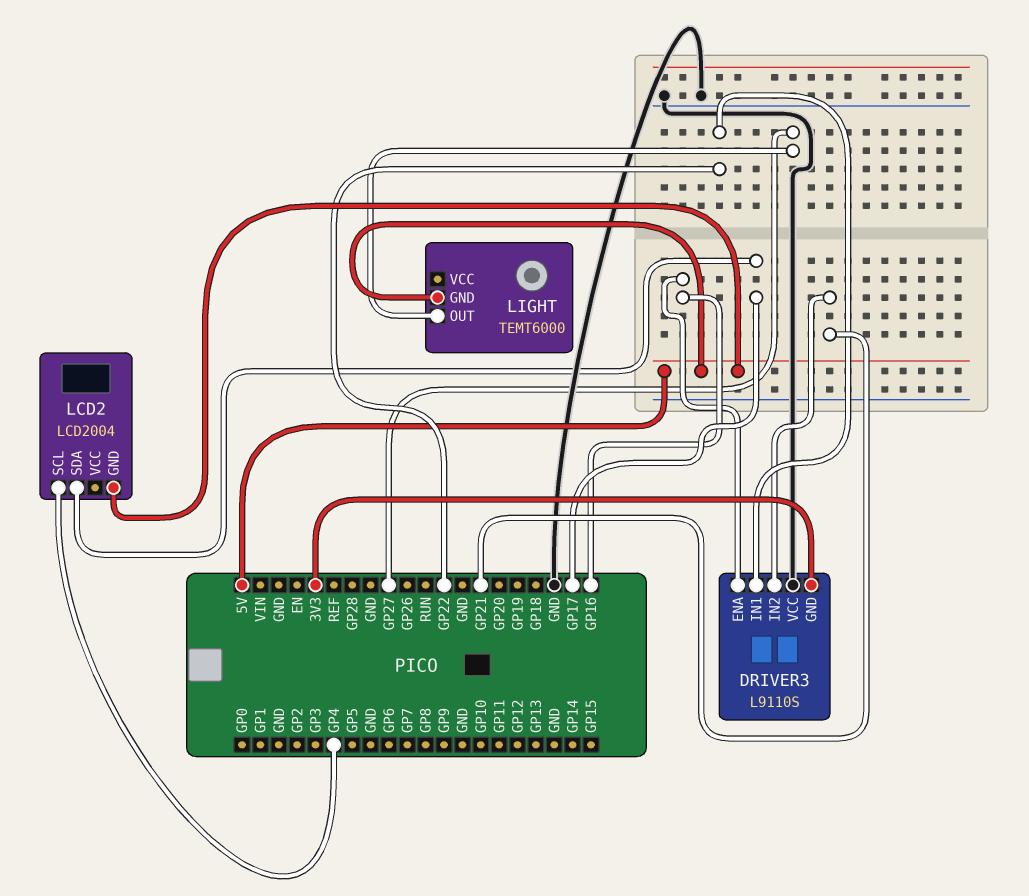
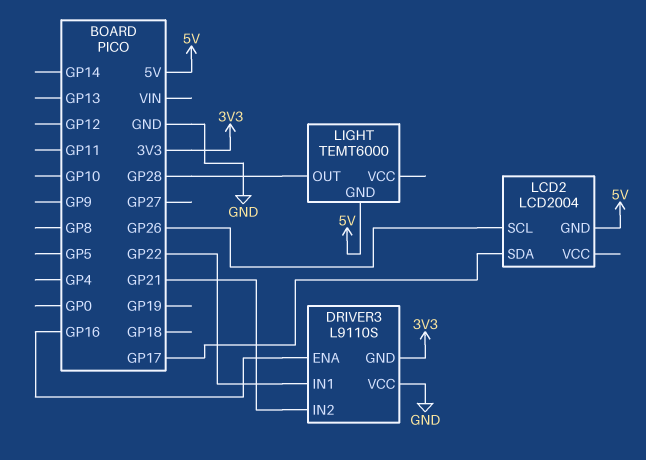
LCD2 pin SCL: GP4 -> GP26
LIGHT pin OUT: GP27 -> GP28

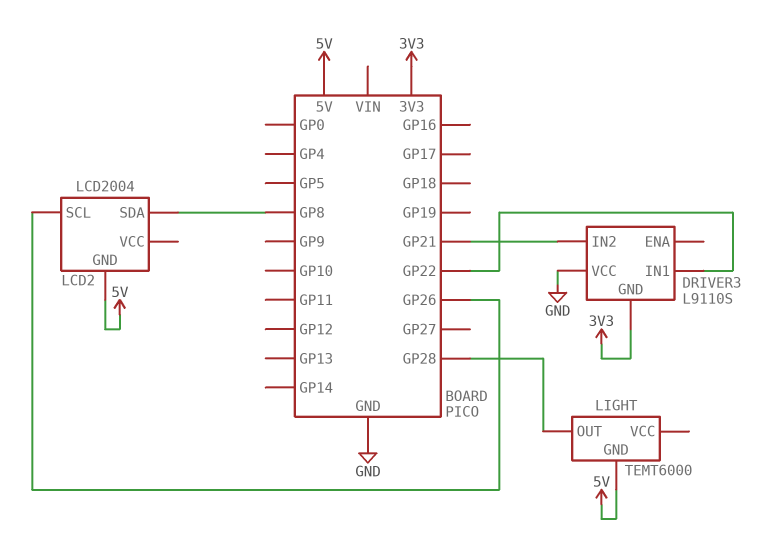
DRIVER3 pin ENA: GP16 -> none
LCD2 pin SDA: GP17 -> GP8

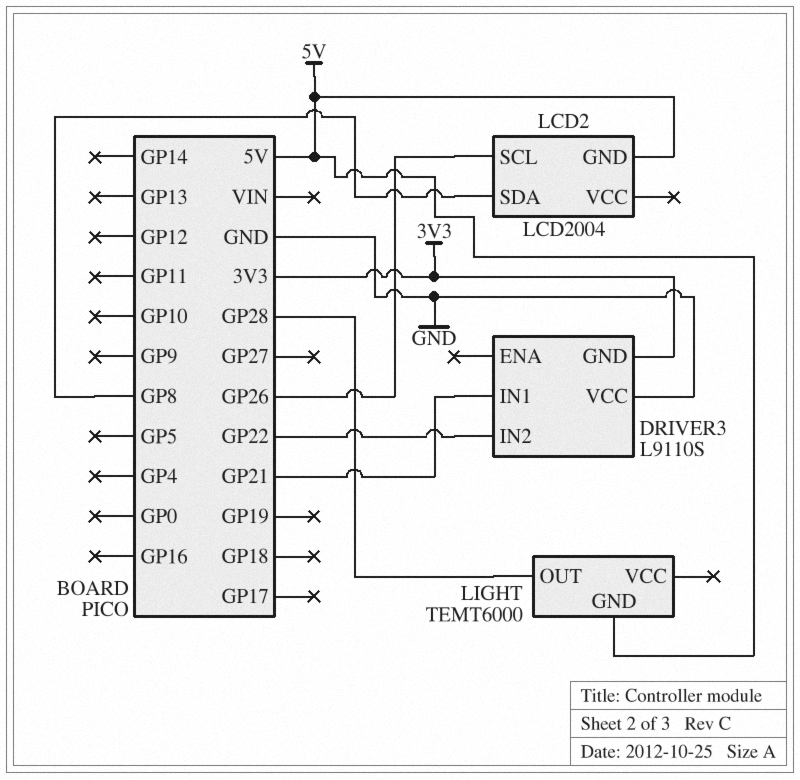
DRIVER3 pin IN1: GP22 -> GP21
DRIVER3 pin IN2: GP21 -> GP22

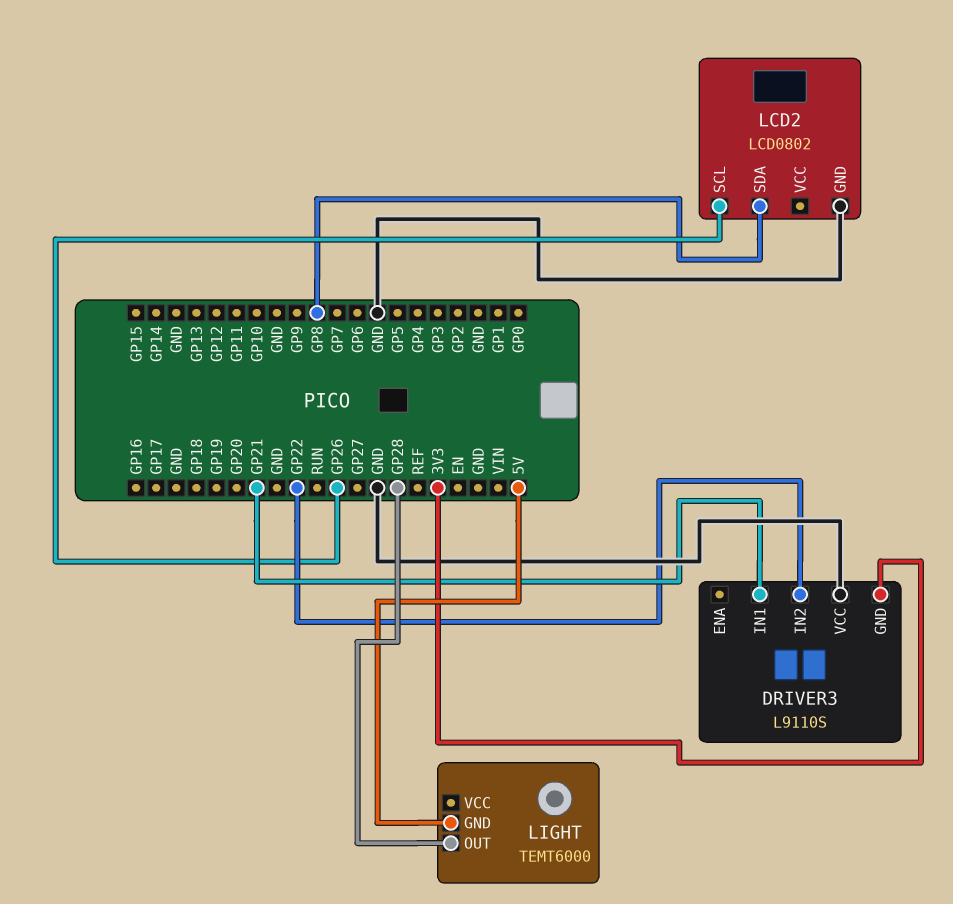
LCD2: LCD2004 -> LCD0802
LCD2 pin GND: 5V -> GND

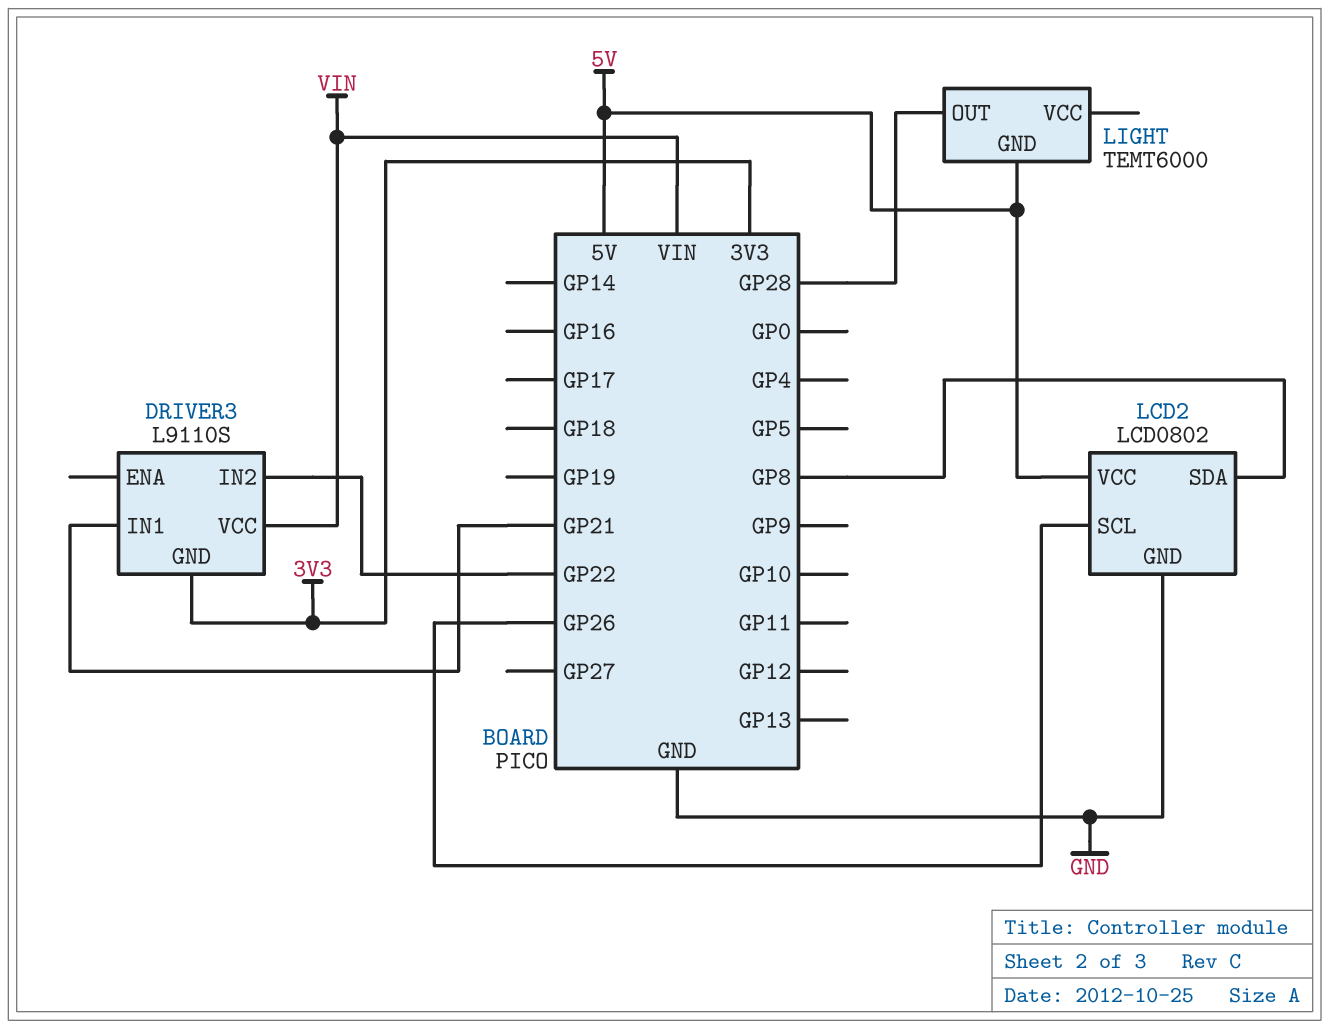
DRIVER3 pin VCC: GND -> VIN
LCD2 pin VCC: none -> 5V

